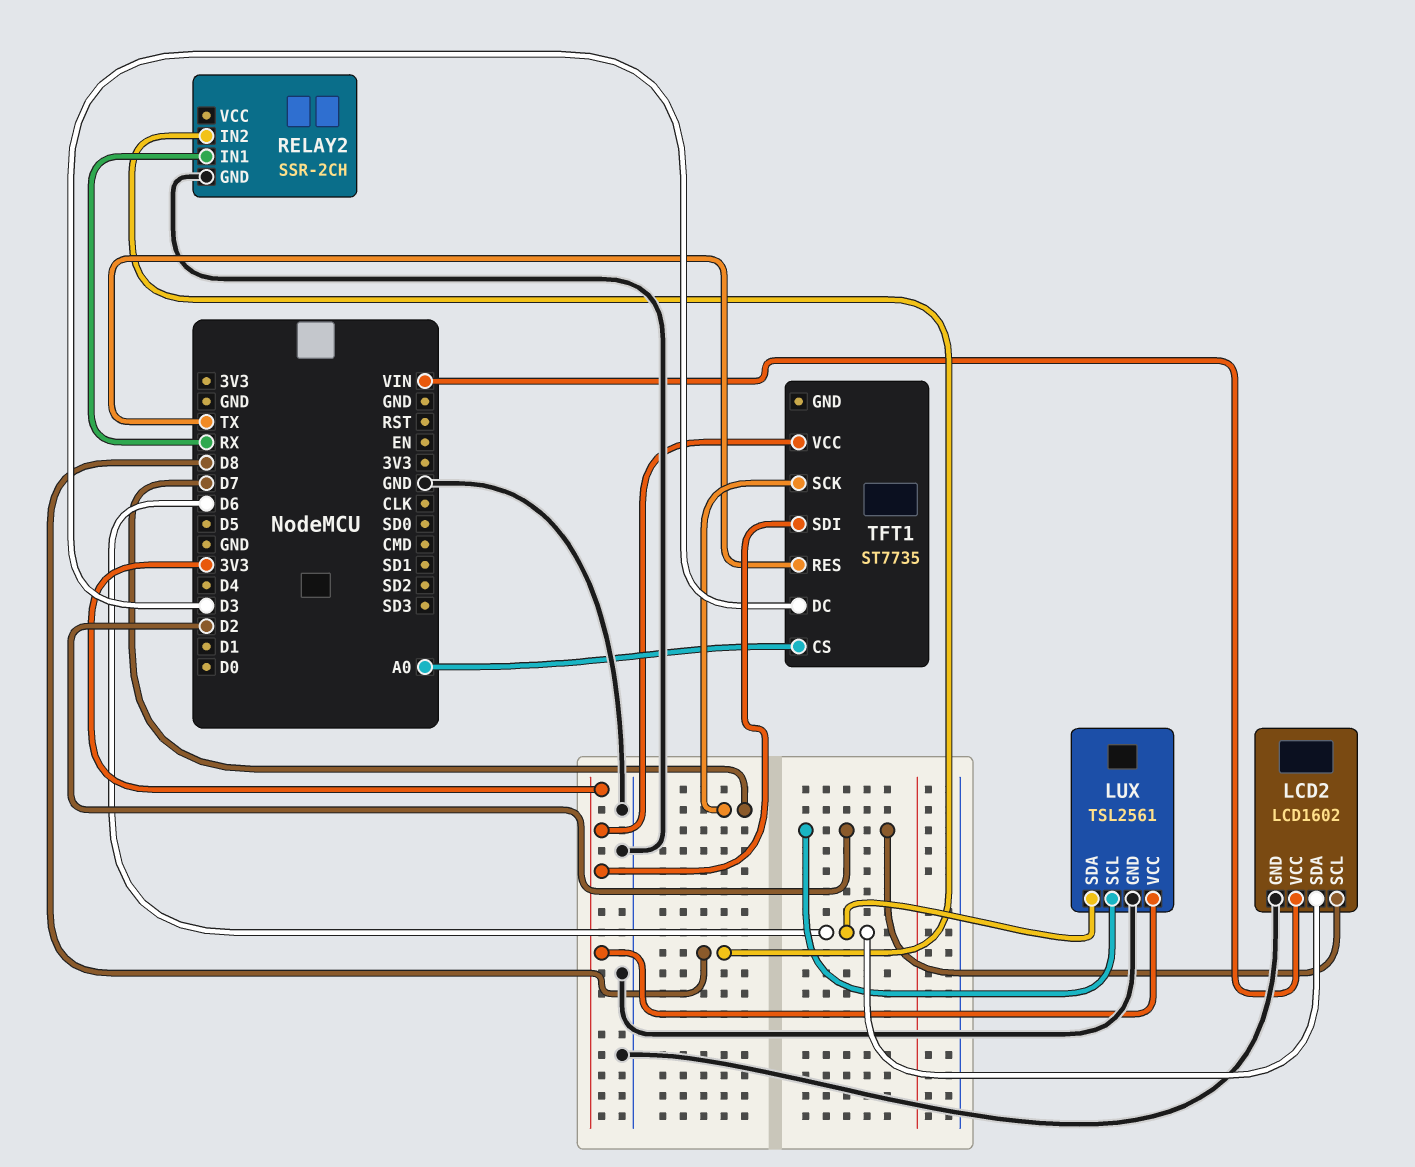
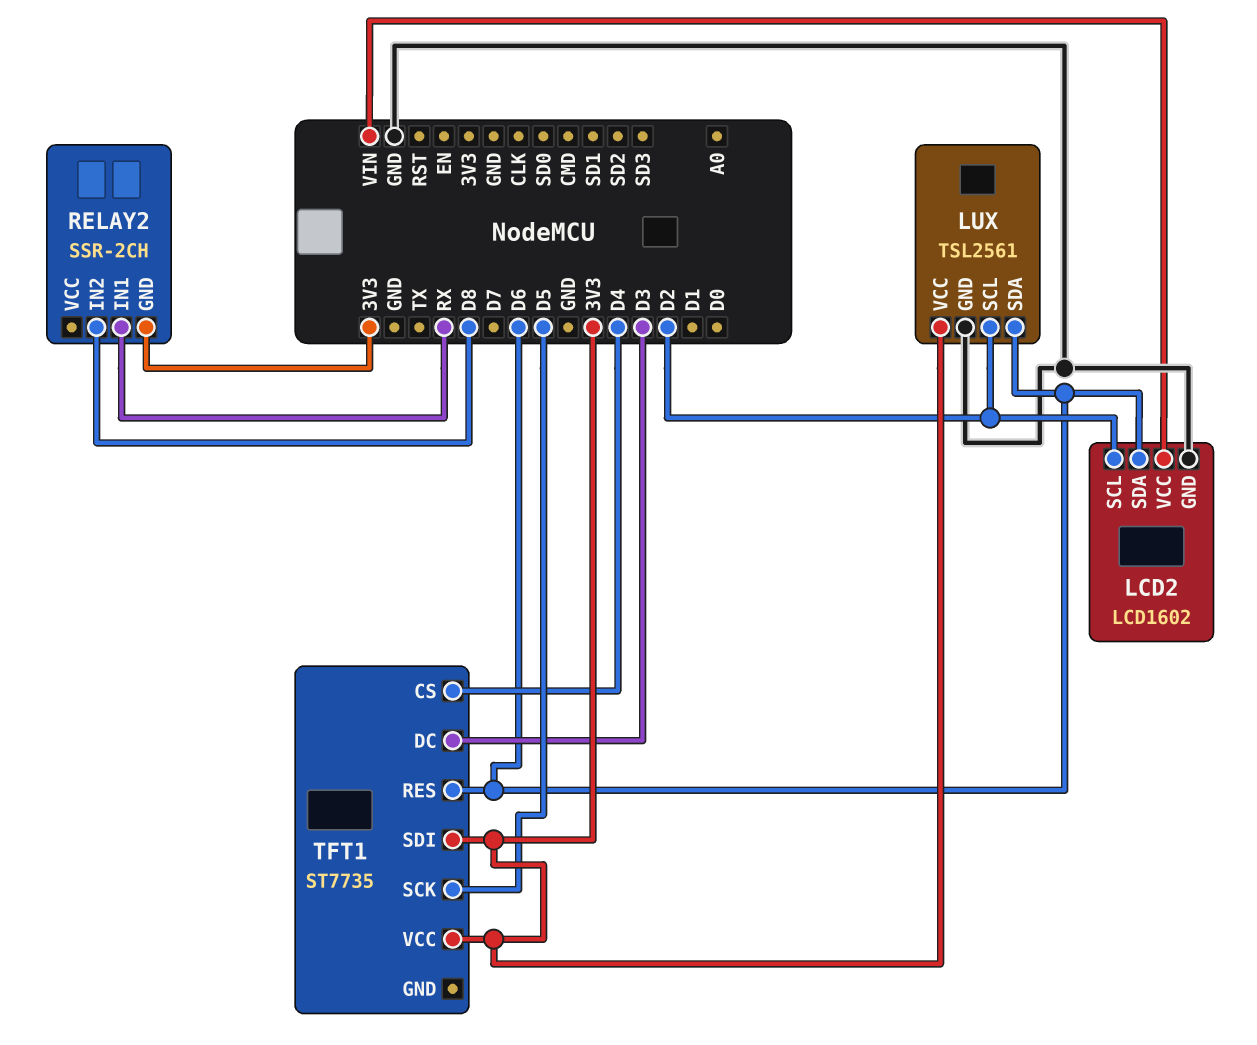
RELAY2 pin GND: GND -> 3V3
TFT1 pin CS: A0 -> D4
TFT1 pin RES: TX -> D6
TFT1 pin SCK: D7 -> D5

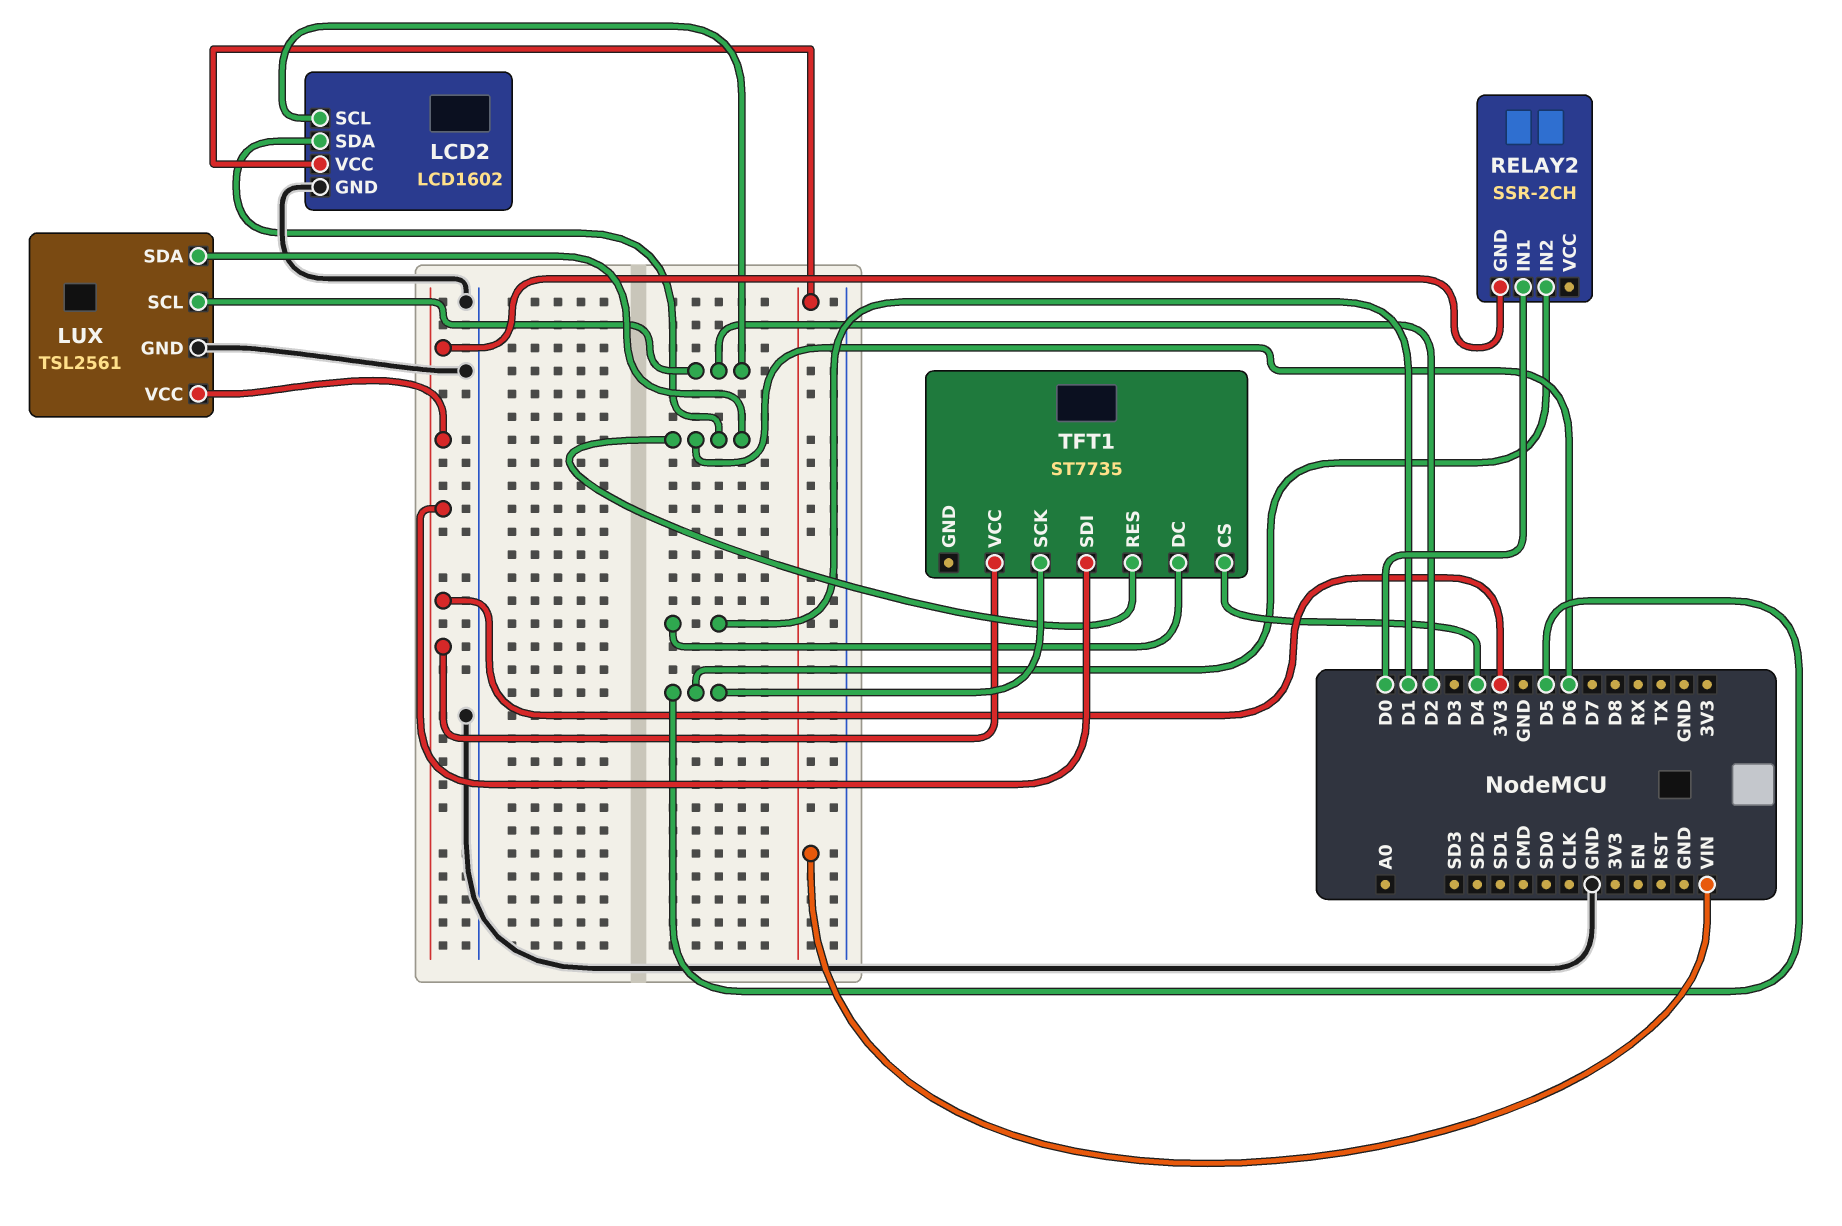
RELAY2 pin IN1: RX -> D0
RELAY2 pin IN2: D8 -> D5
TFT1 pin DC: D3 -> D1

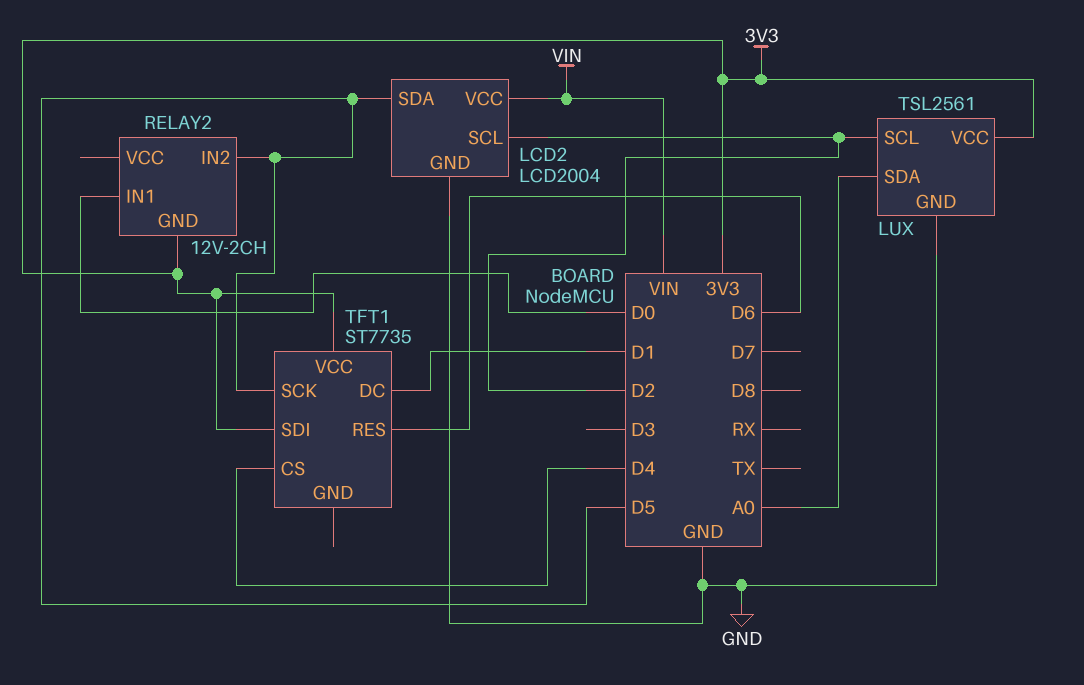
LCD2: LCD1602 -> LCD2004
LCD2 pin SDA: D6 -> D5
LUX pin SDA: D6 -> A0
RELAY2: SSR-2CH -> 12V-2CH

